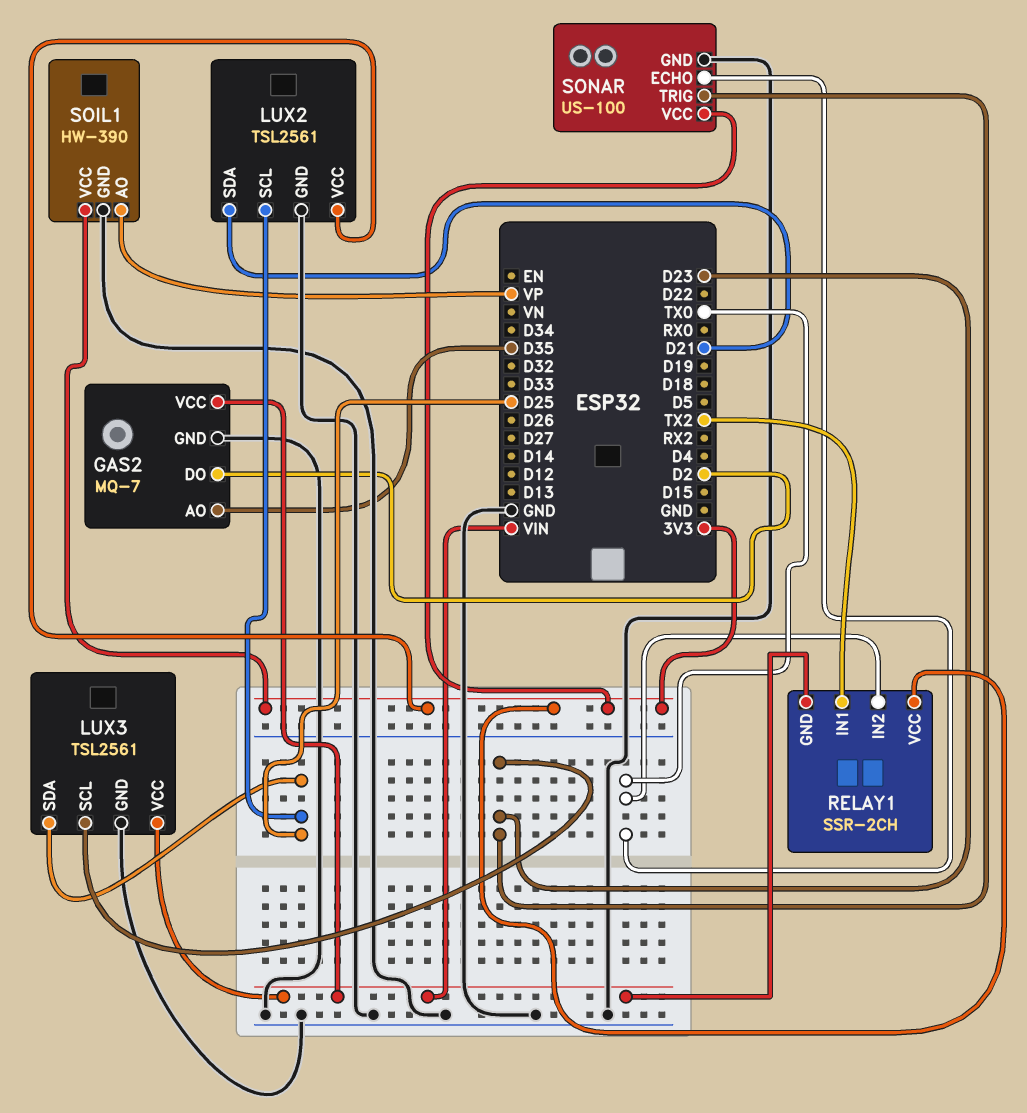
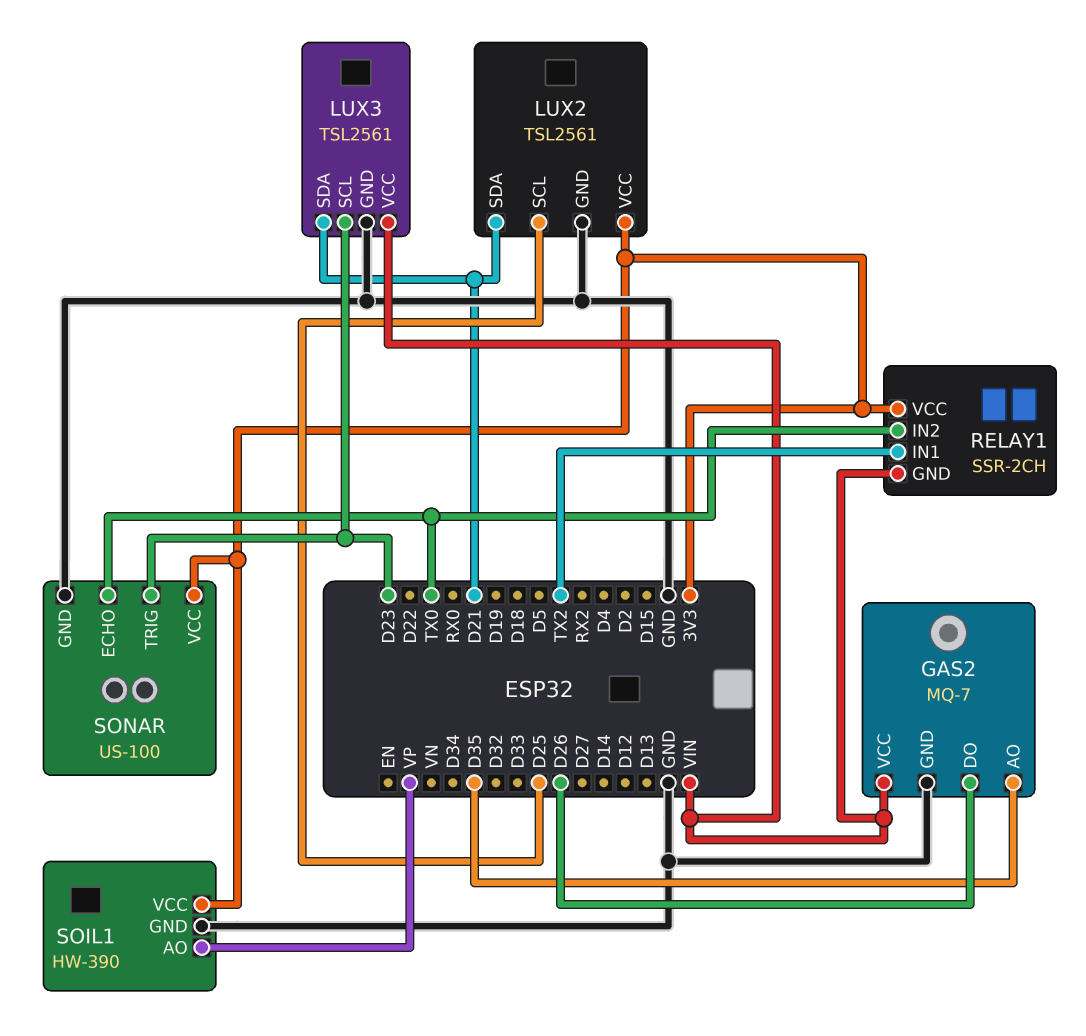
GAS2 pin DO: D2 -> D26
LUX3 pin SDA: D25 -> D21

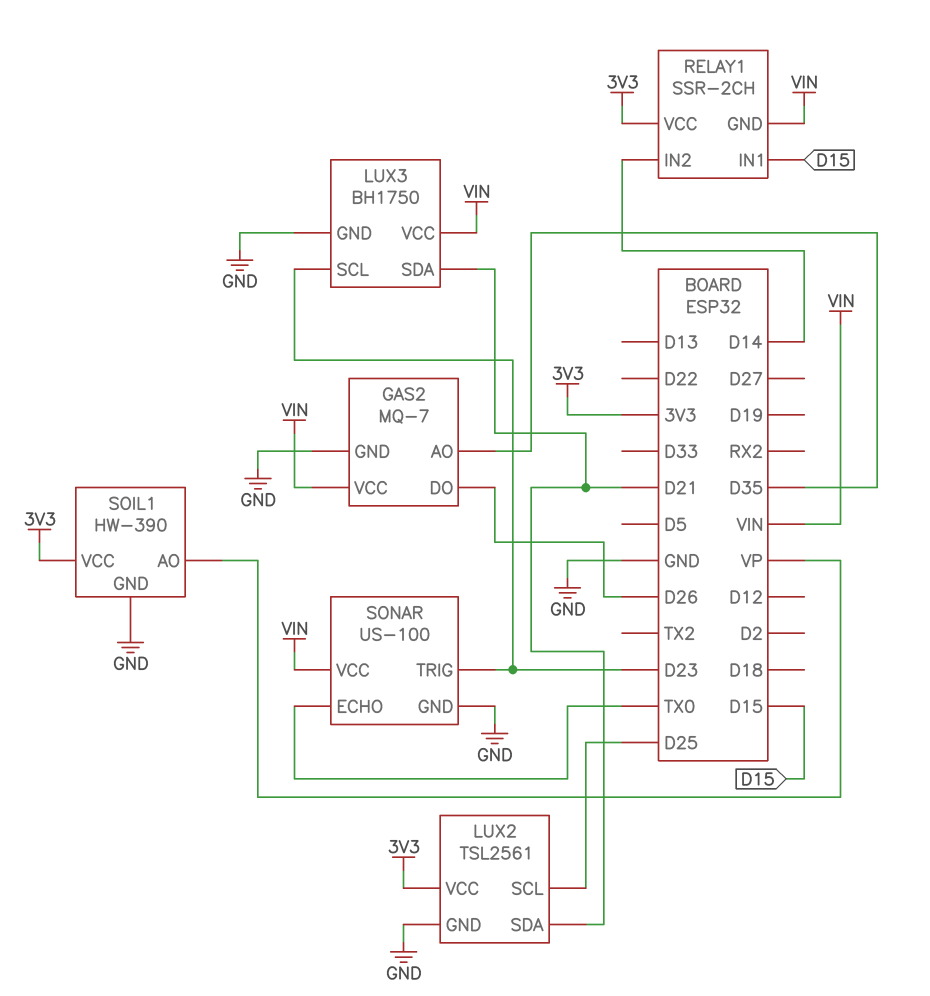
LUX3: TSL2561 -> BH1750
RELAY1 pin IN1: TX2 -> D15
RELAY1 pin IN2: TX0 -> D14
SONAR pin VCC: 3V3 -> VIN

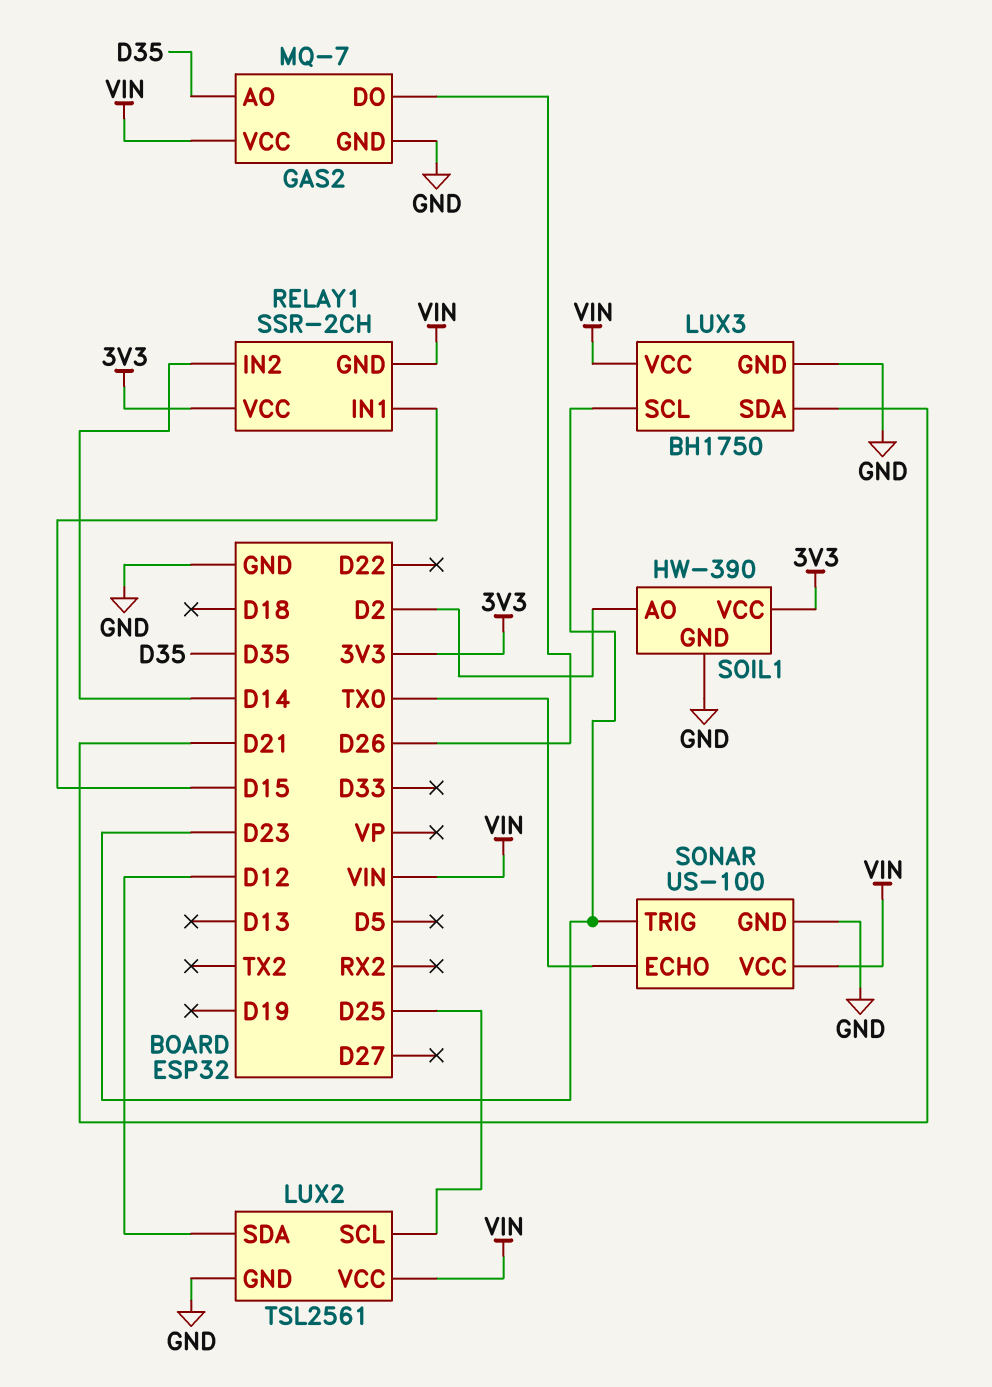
LUX2 pin SDA: D21 -> D12
LUX2 pin VCC: 3V3 -> VIN
SOIL1 pin AO: VP -> D2

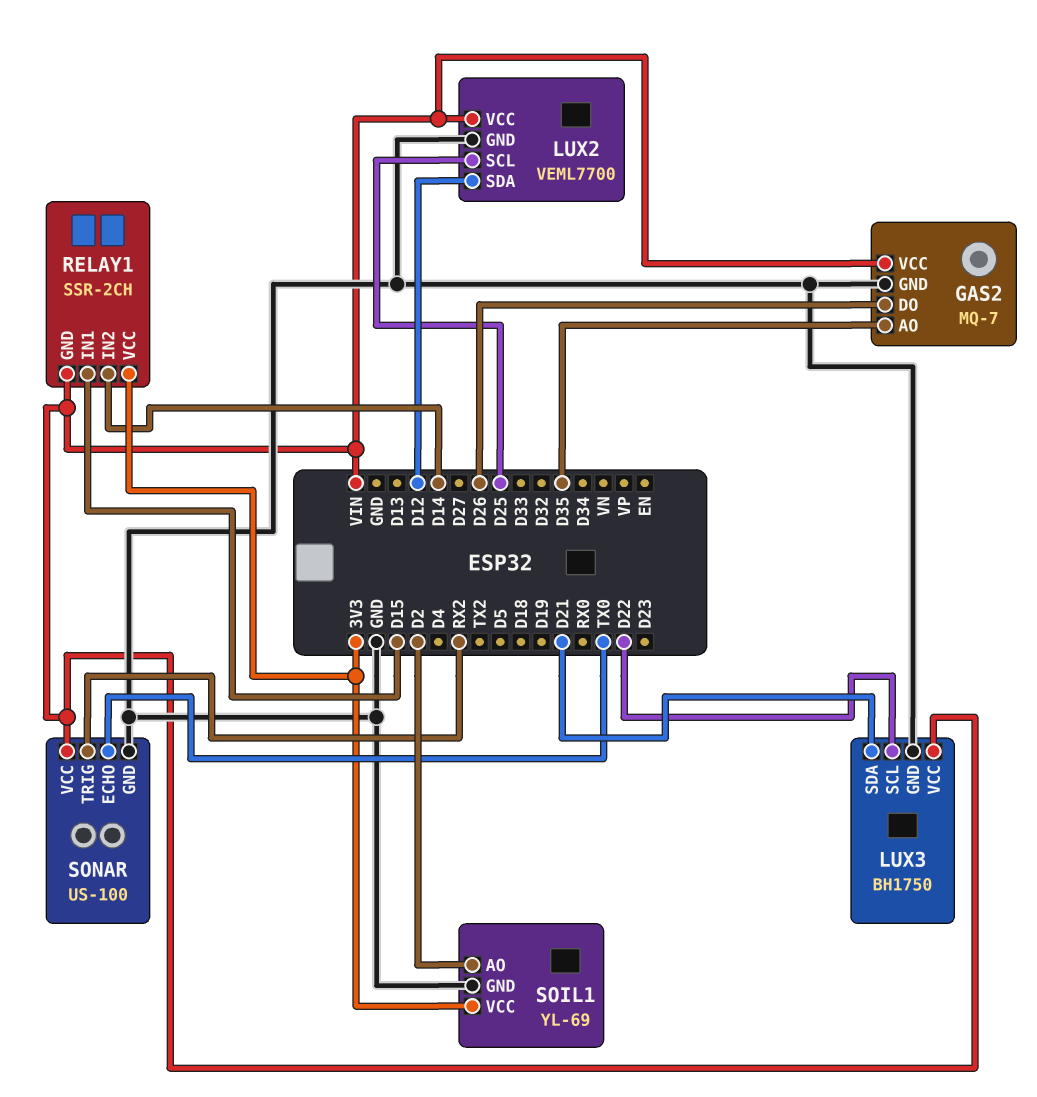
LUX2: TSL2561 -> VEML7700
LUX3 pin SCL: D23 -> D22
SOIL1: HW-390 -> YL-69
SONAR pin TRIG: D23 -> RX2

